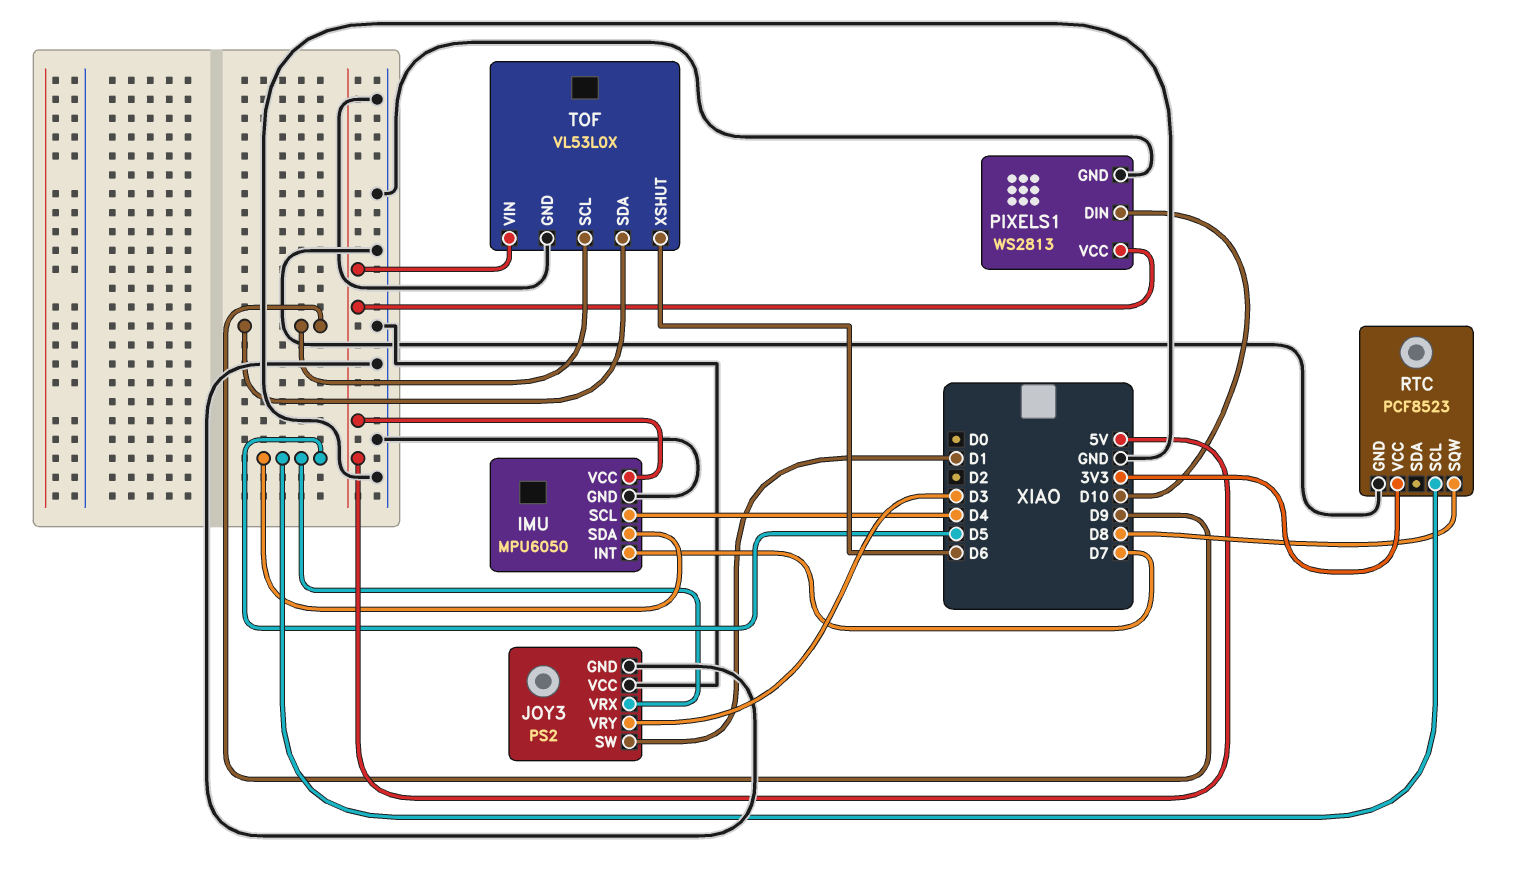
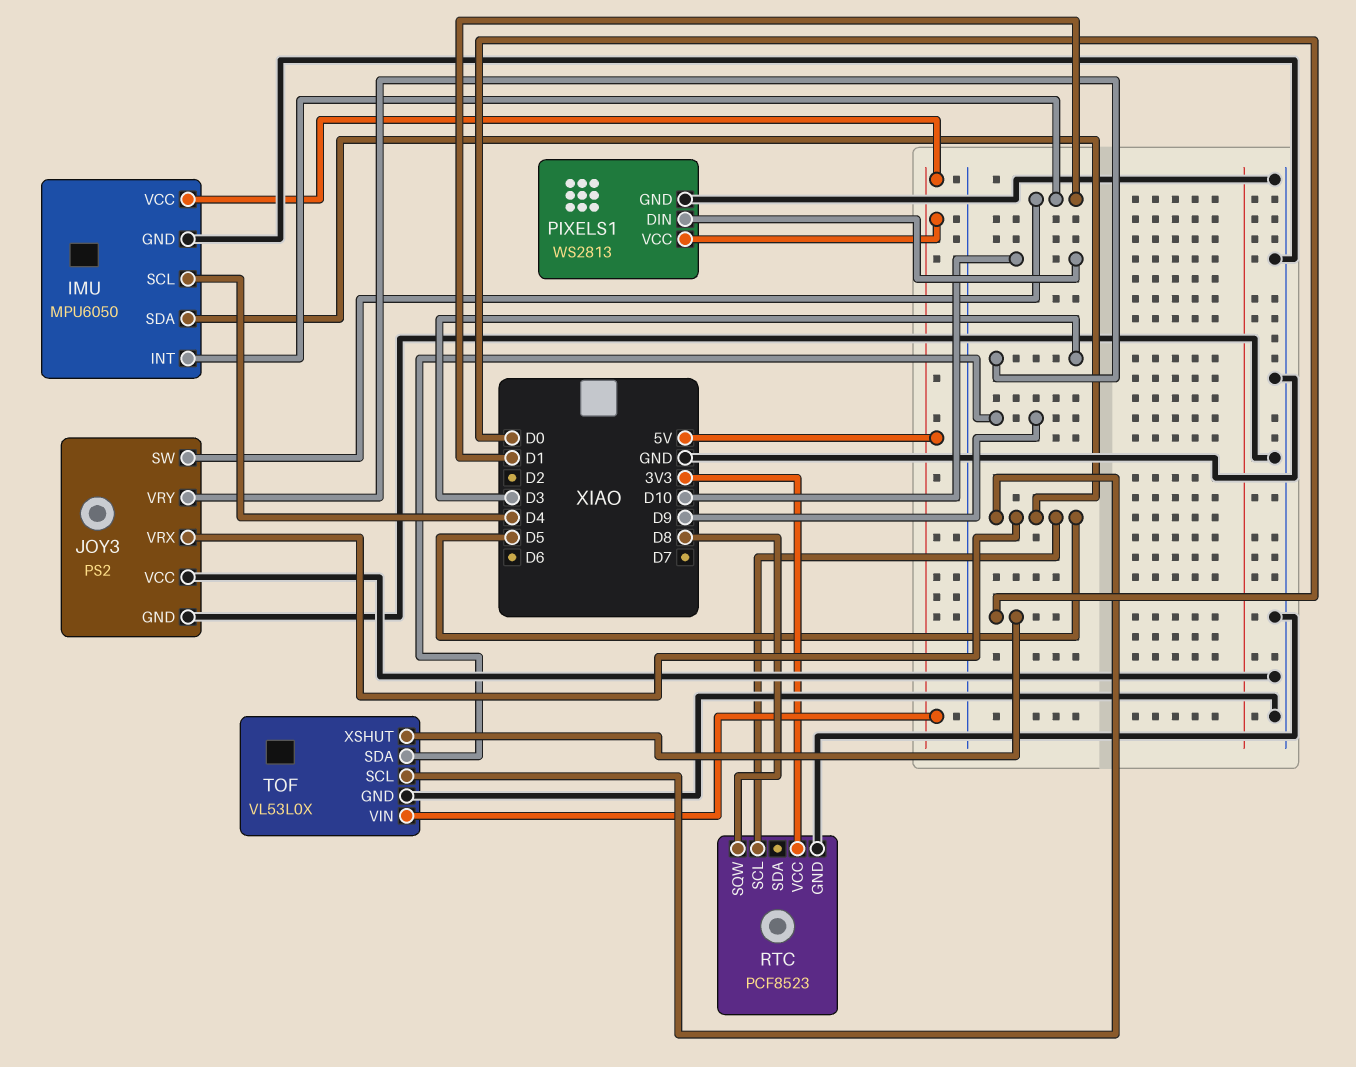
IMU pin INT: D7 -> D1
TOF pin SCL: D9 -> D5
TOF pin XSHUT: D6 -> D0

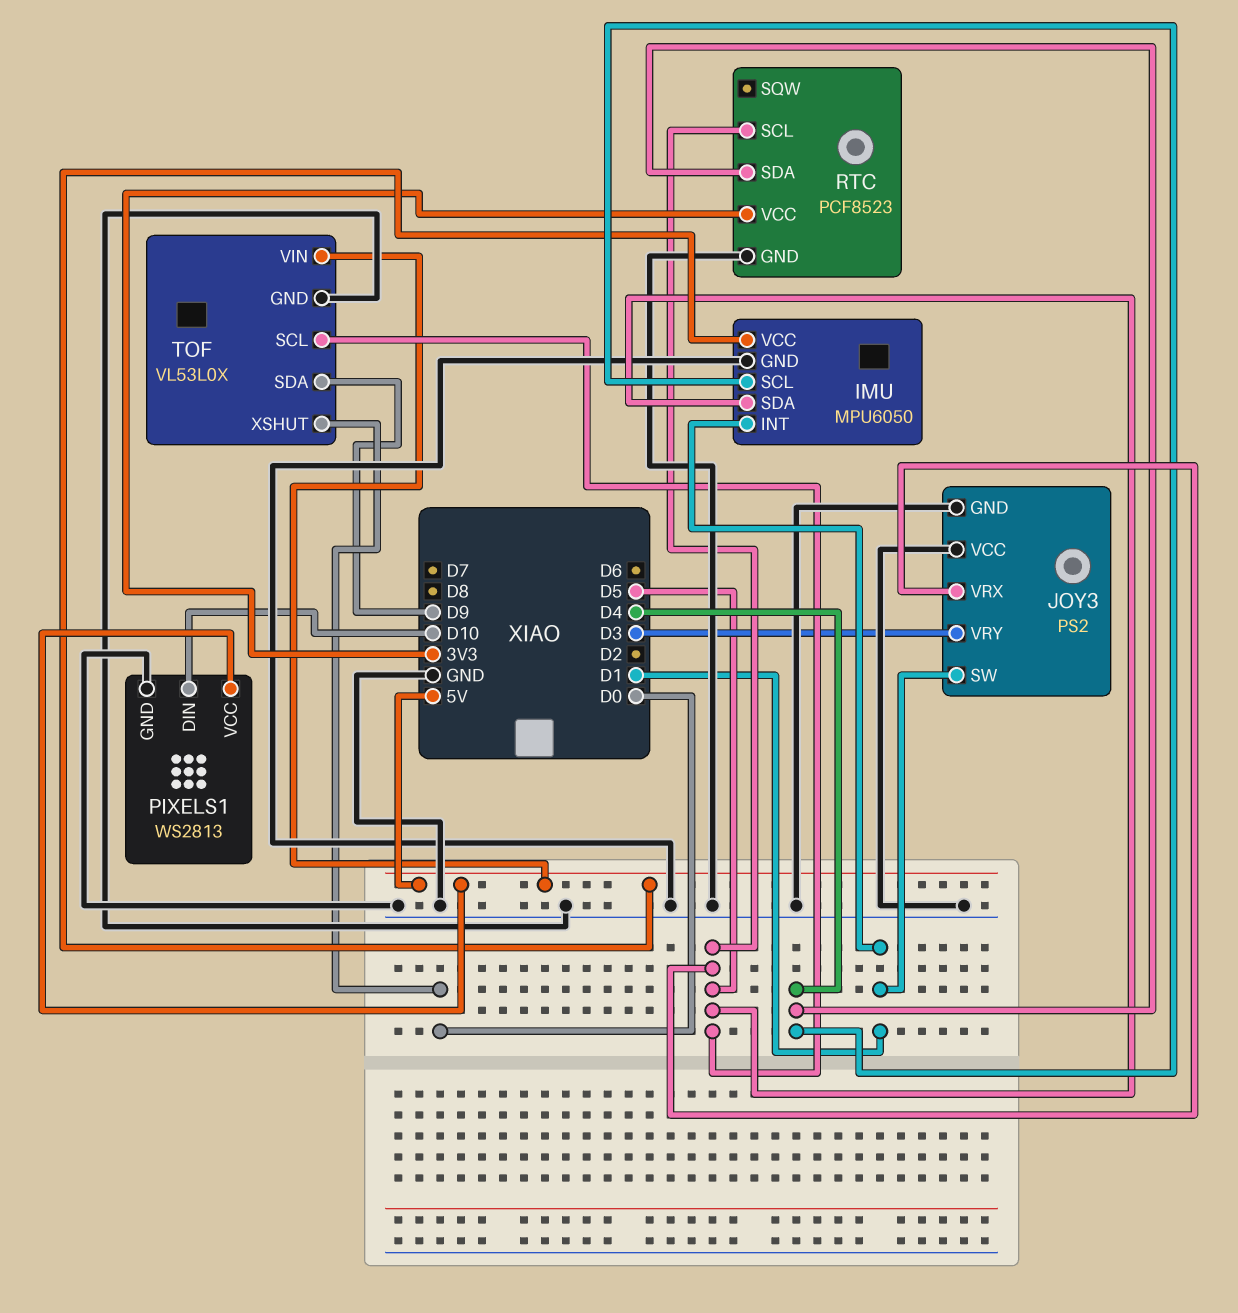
RTC pin SDA: none -> D4
RTC pin SQW: D8 -> none

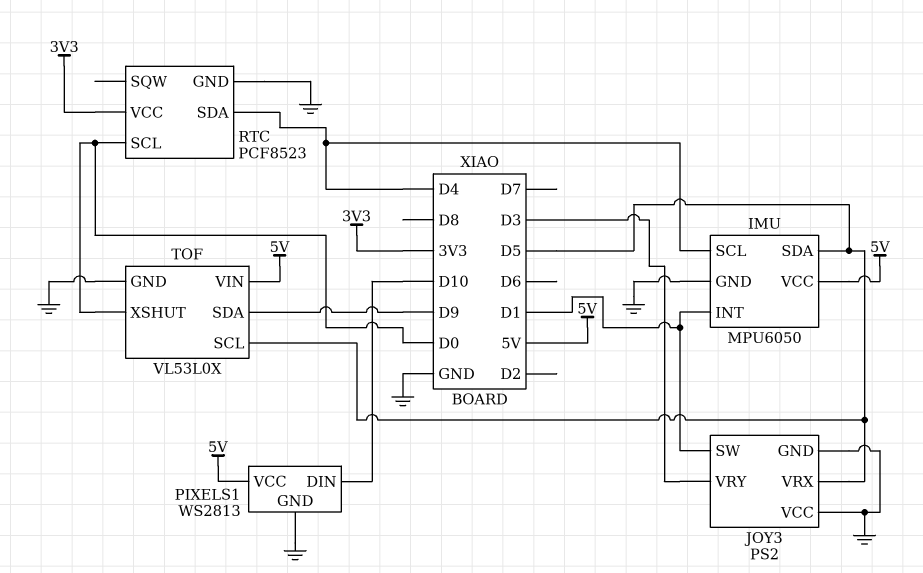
RTC pin SCL: D5 -> D0

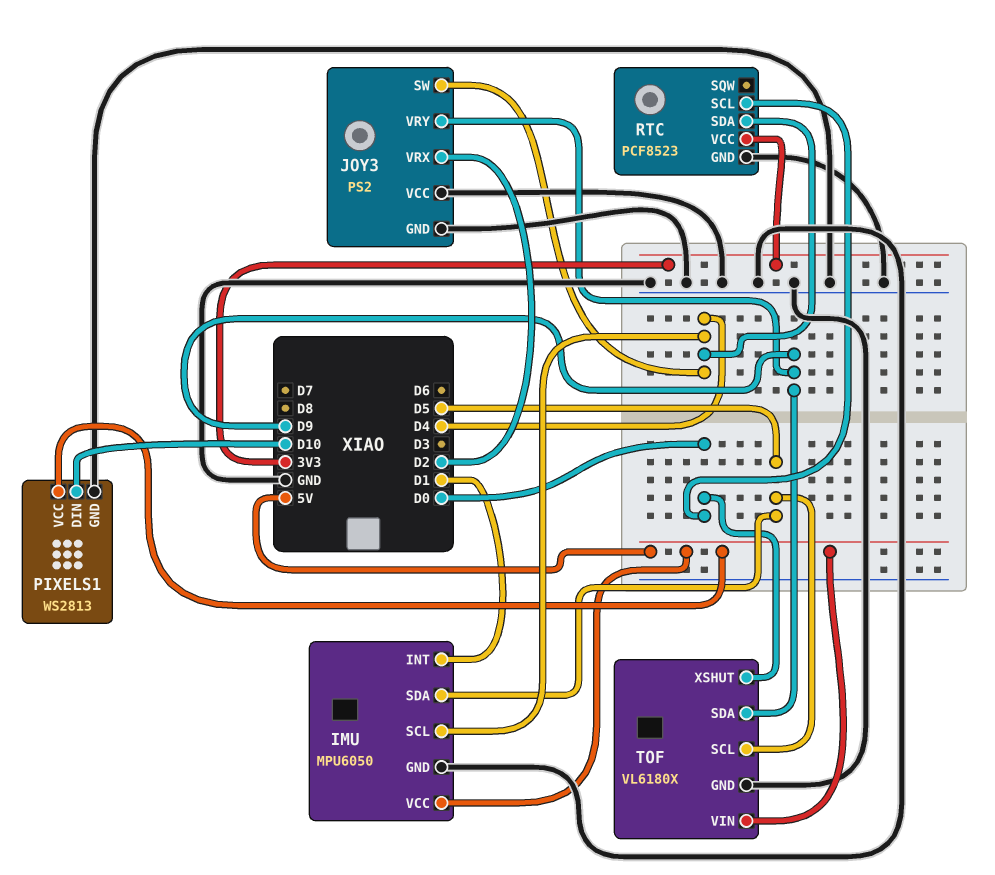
JOY3 pin SW: D1 -> D4
JOY3 pin VRX: D5 -> D2
JOY3 pin VRY: D3 -> D9
TOF: VL53L0X -> VL6180X

